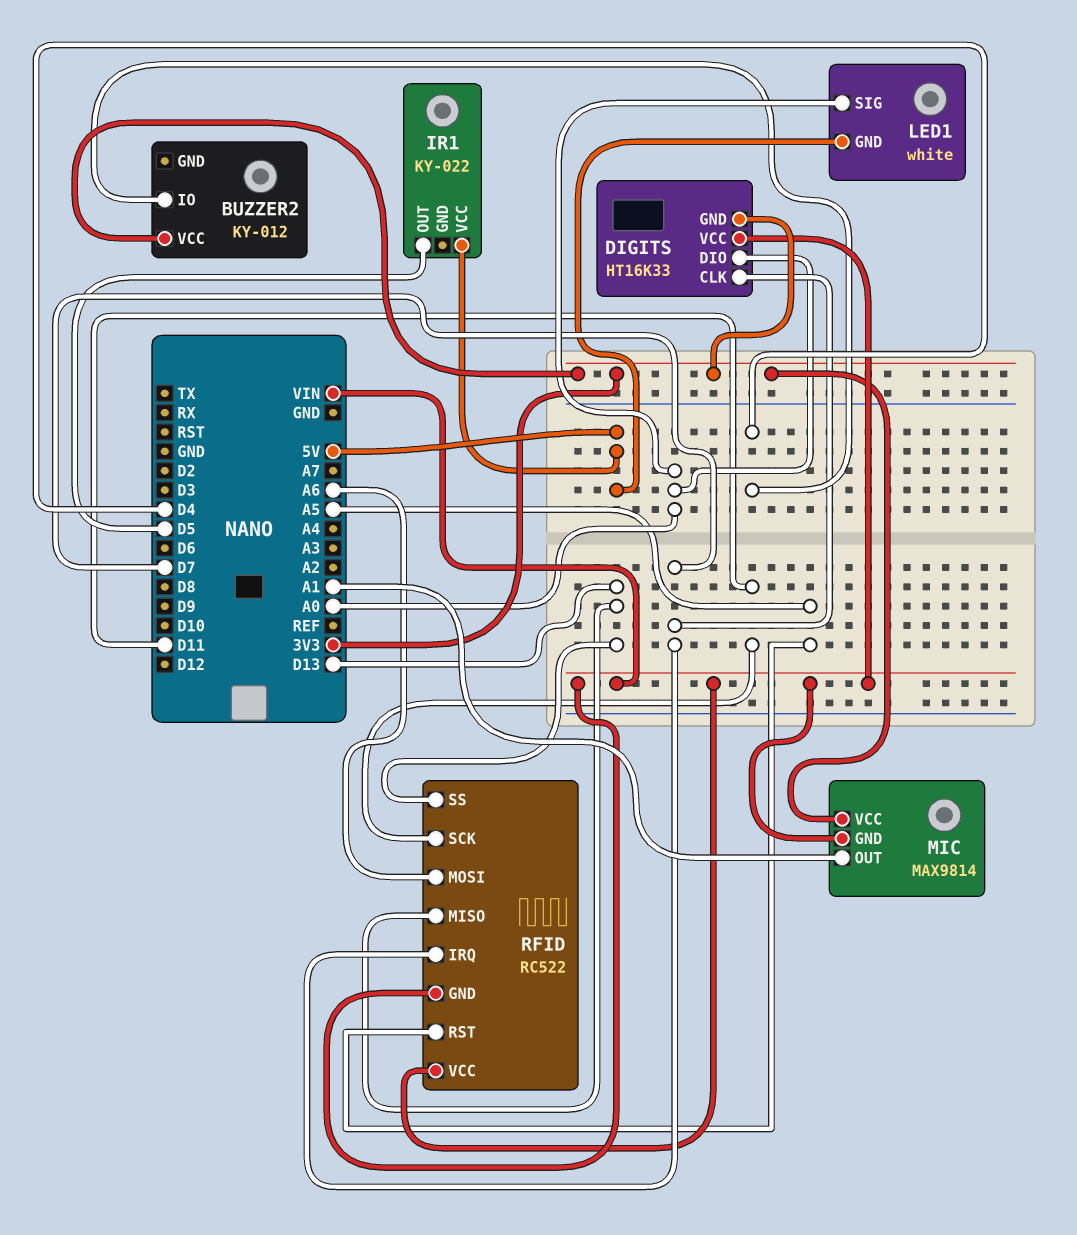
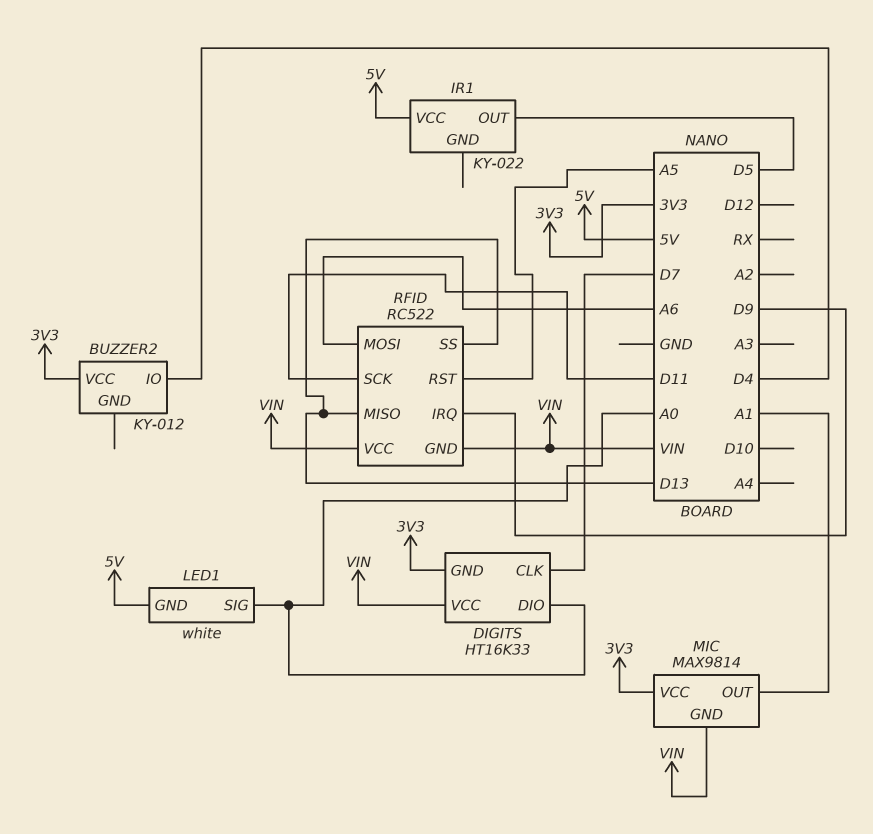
RFID pin IRQ: D7 -> D9

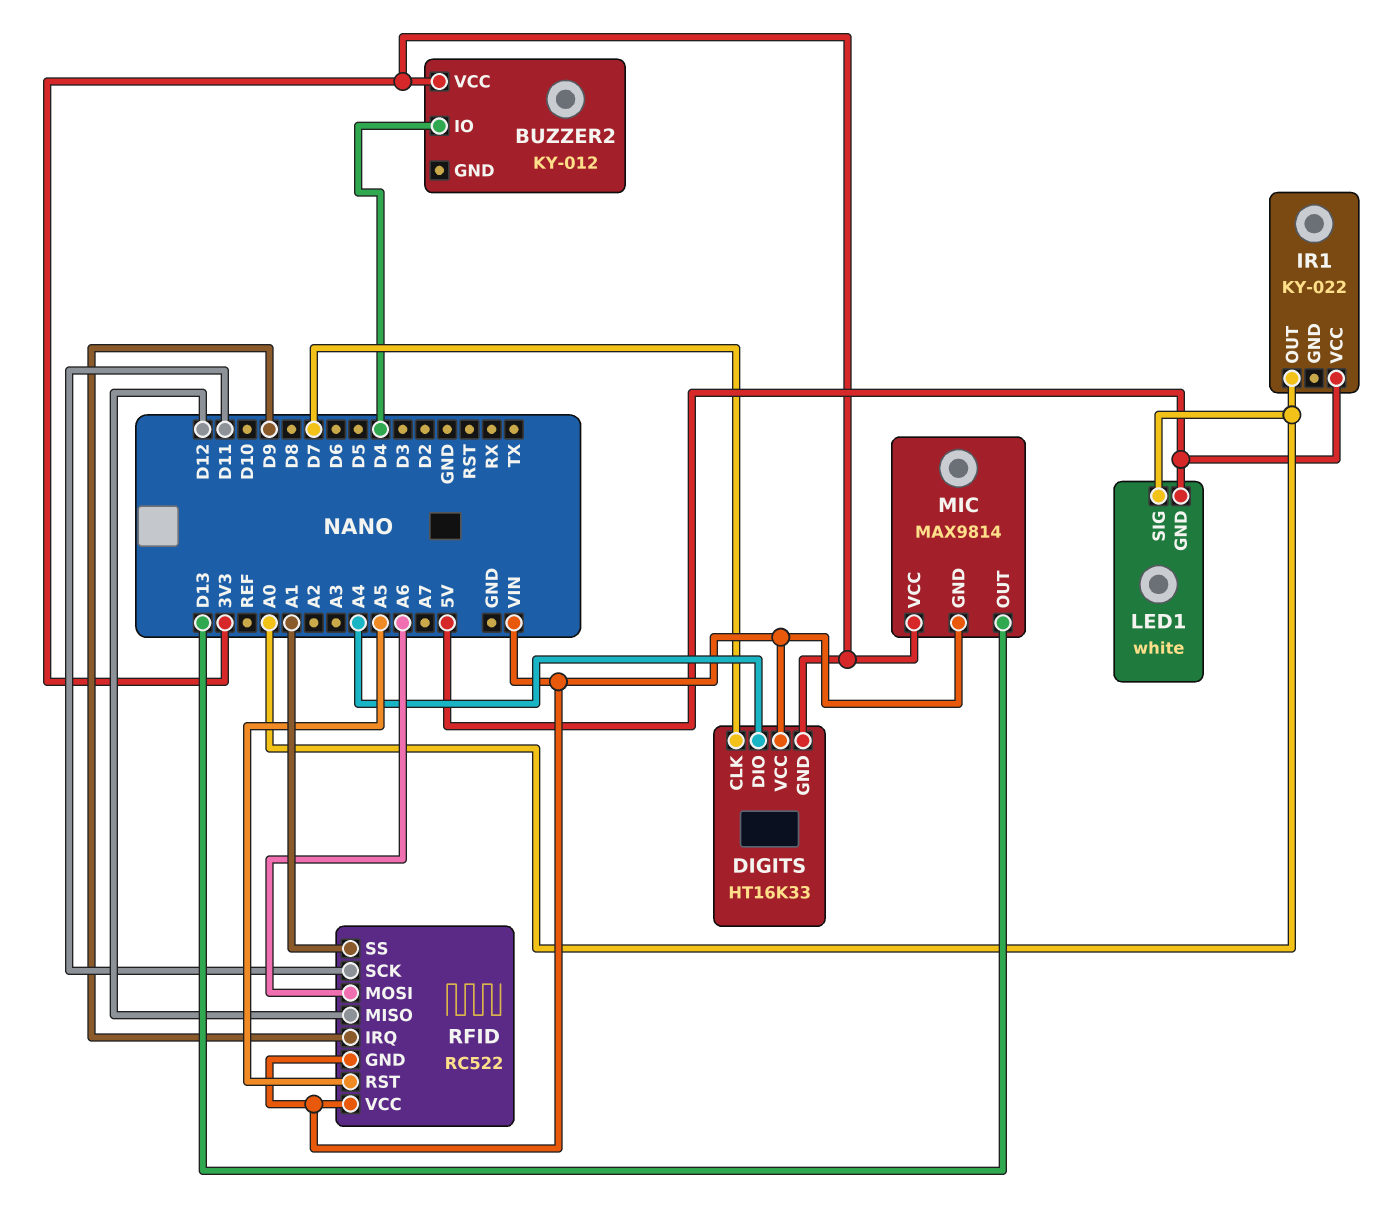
DIGITS pin DIO: A0 -> A4
IR1 pin OUT: D5 -> A0
MIC pin OUT: A1 -> D13
RFID pin MISO: D13 -> D12
RFID pin SS: D13 -> A1

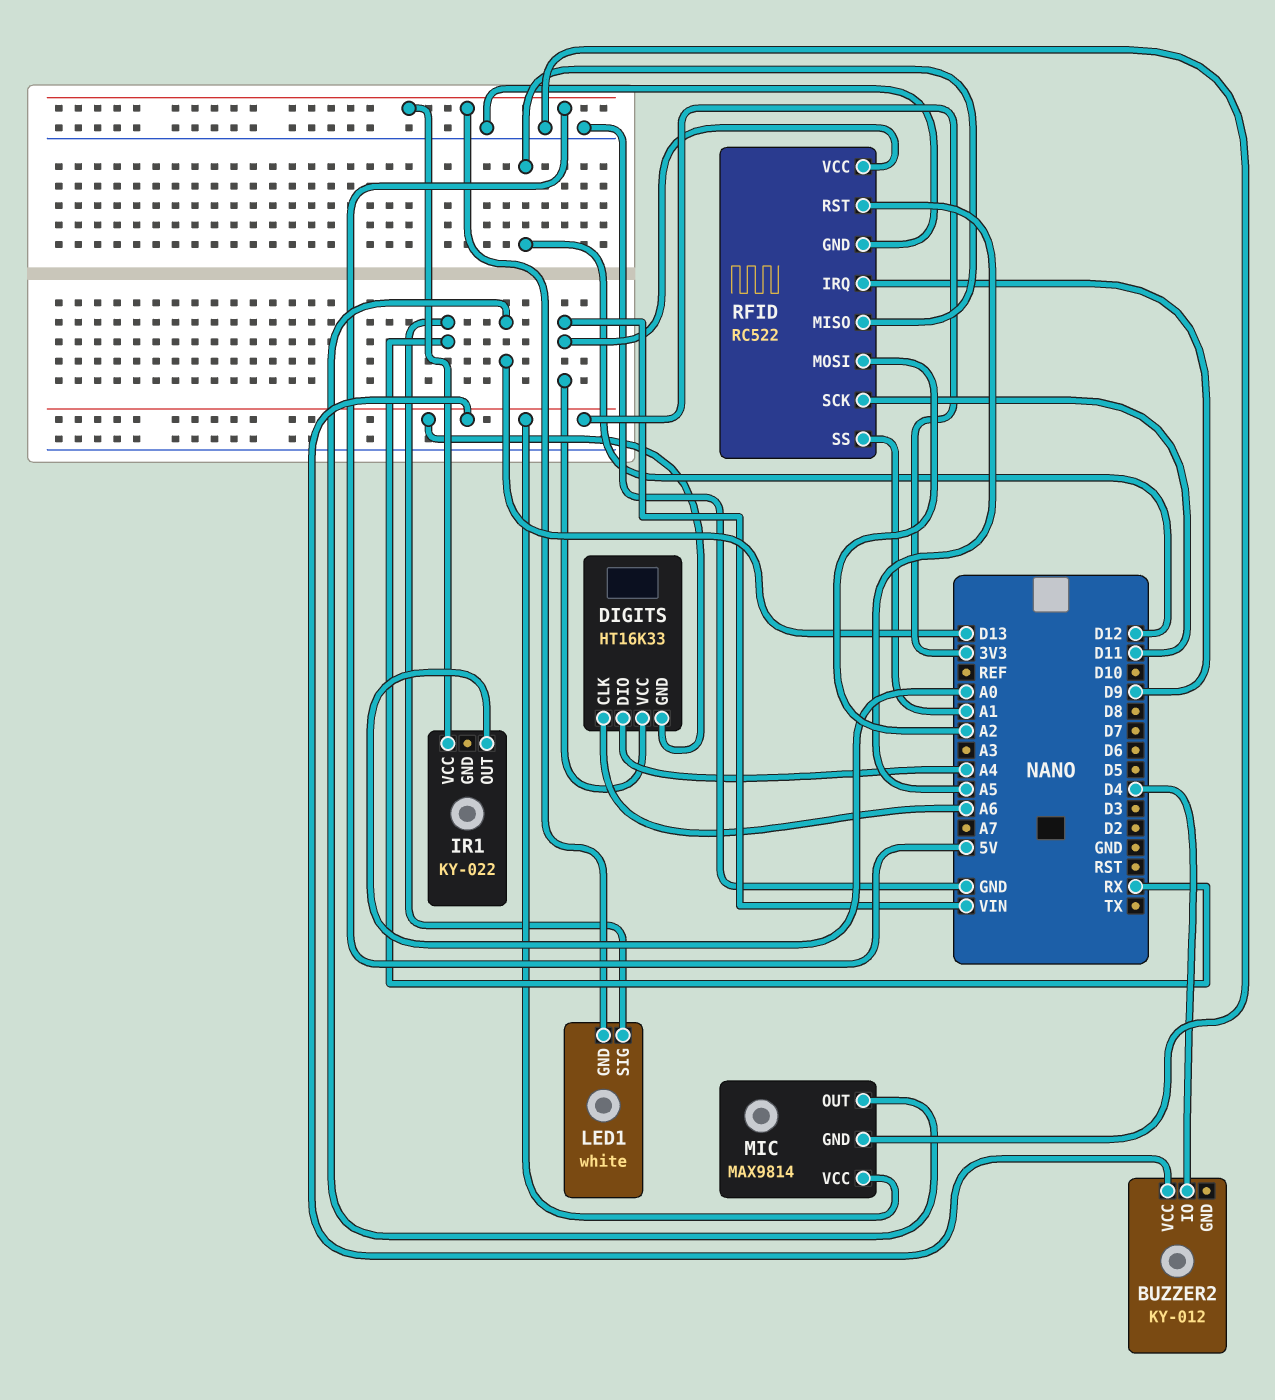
DIGITS pin CLK: D7 -> A6
LED1 pin SIG: A0 -> RX
MIC pin GND: VIN -> GND
RFID pin GND: VIN -> GND
RFID pin MOSI: A6 -> A2

